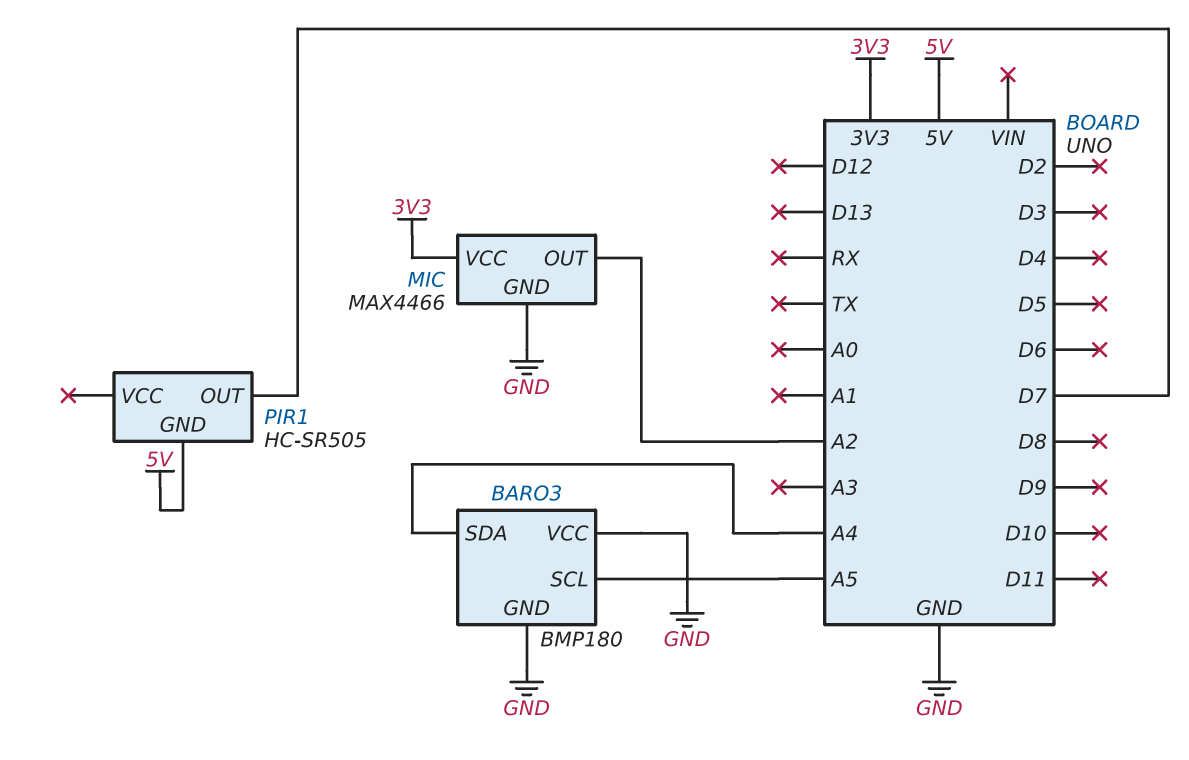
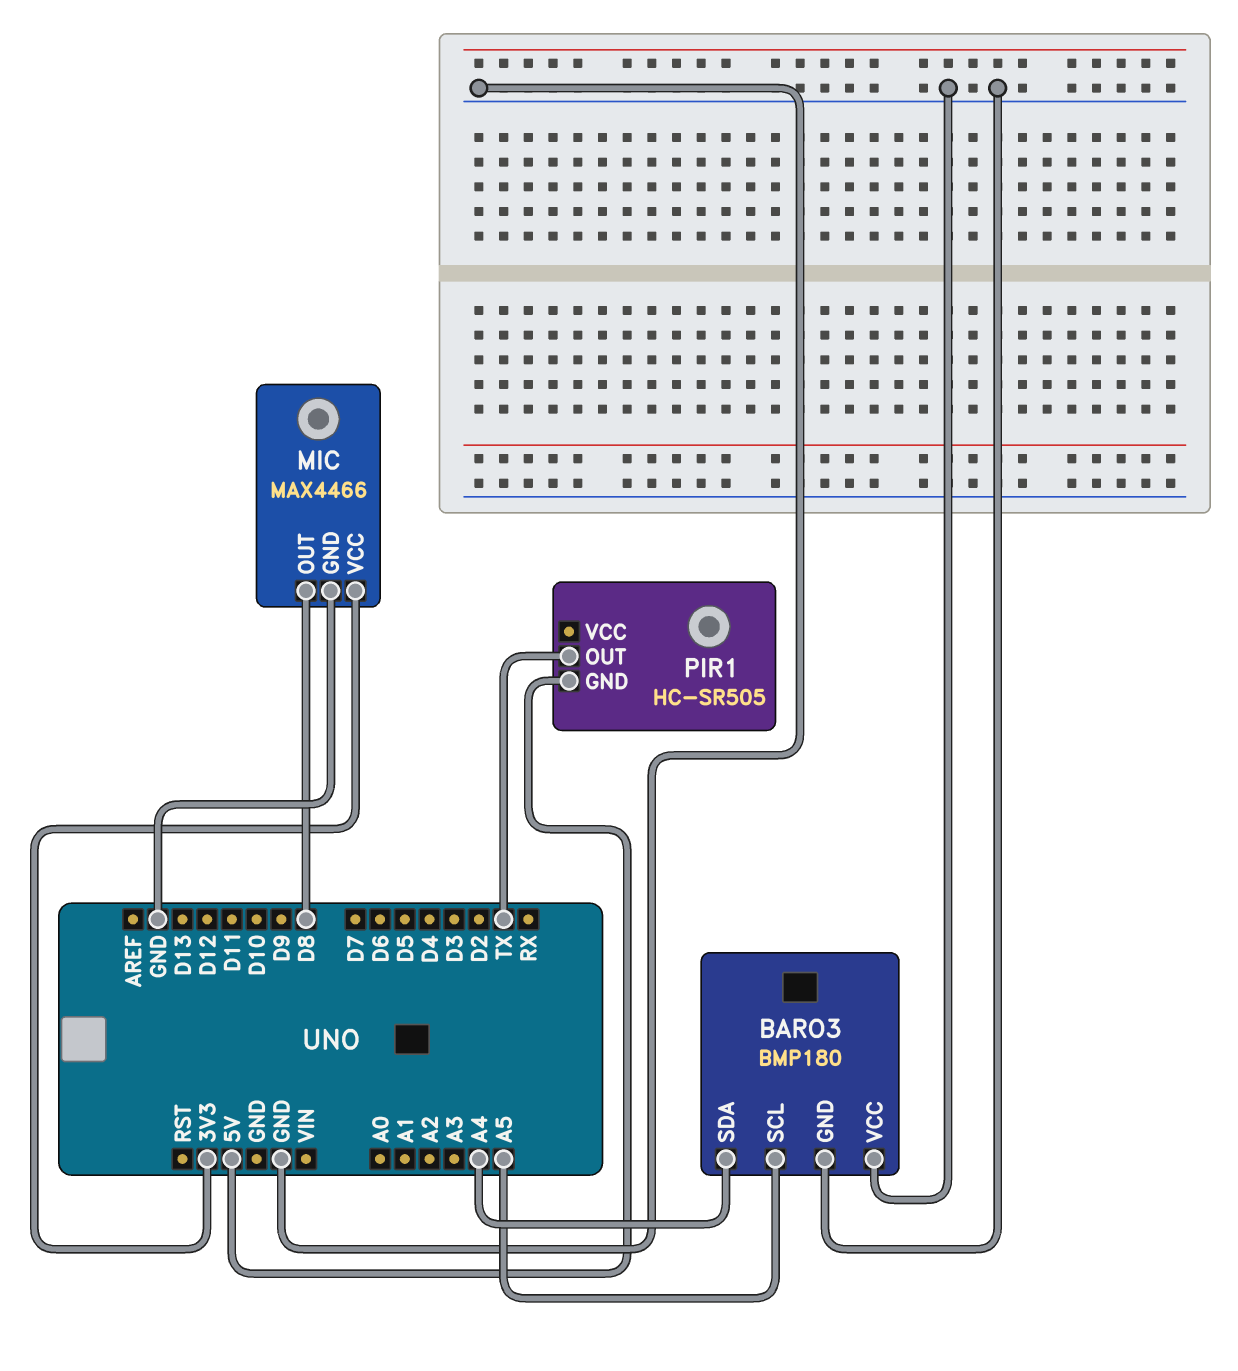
MIC pin OUT: A2 -> D8
PIR1 pin OUT: D7 -> TX

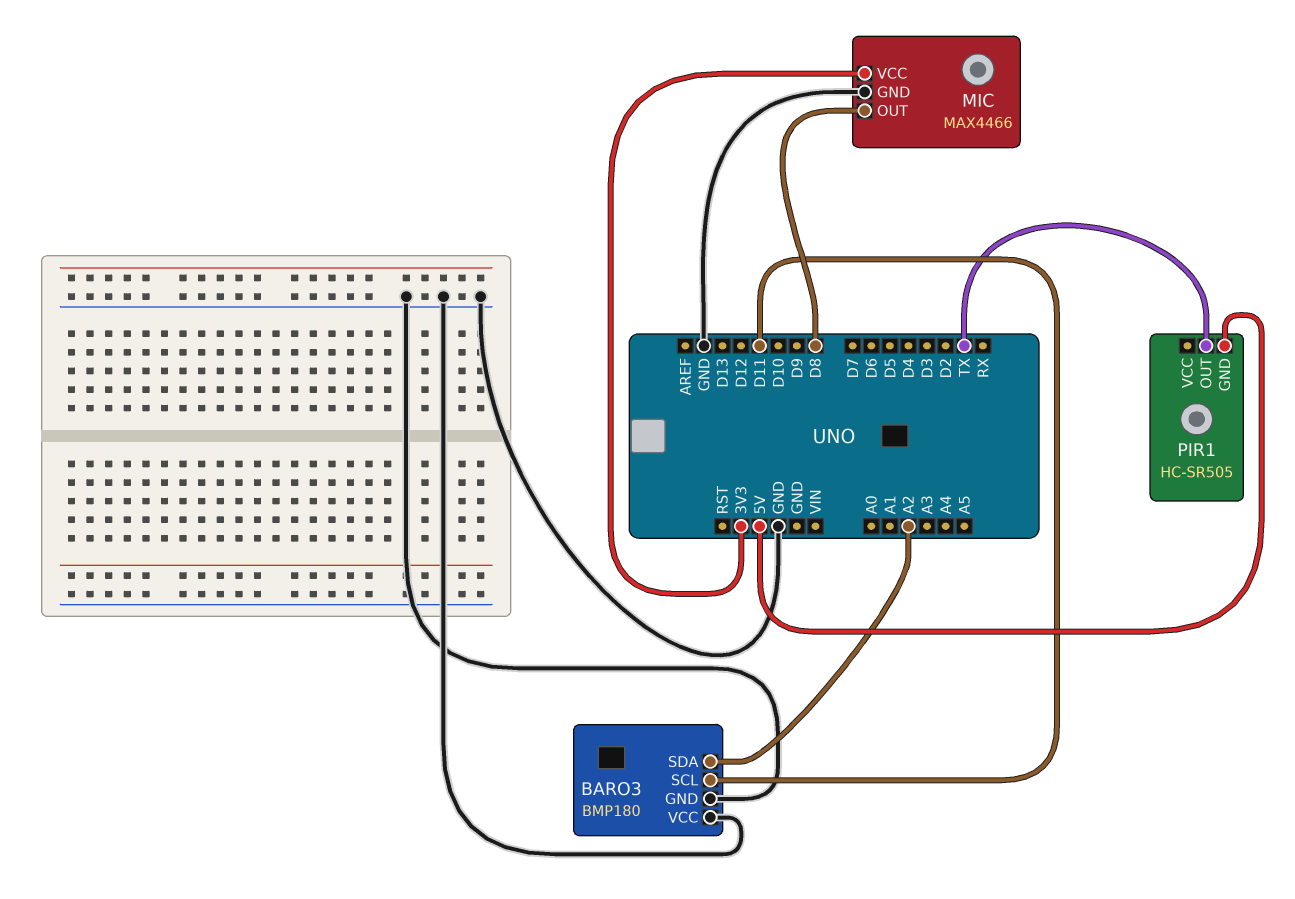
BARO3 pin SCL: A5 -> D11
BARO3 pin SDA: A4 -> A2

